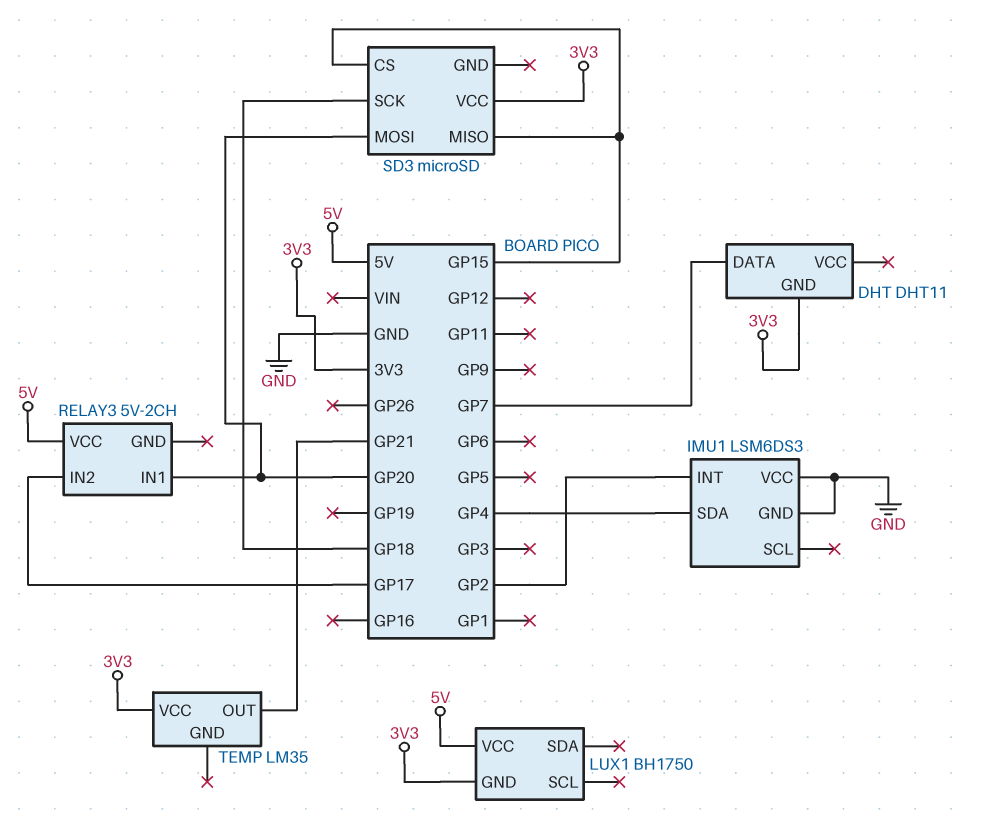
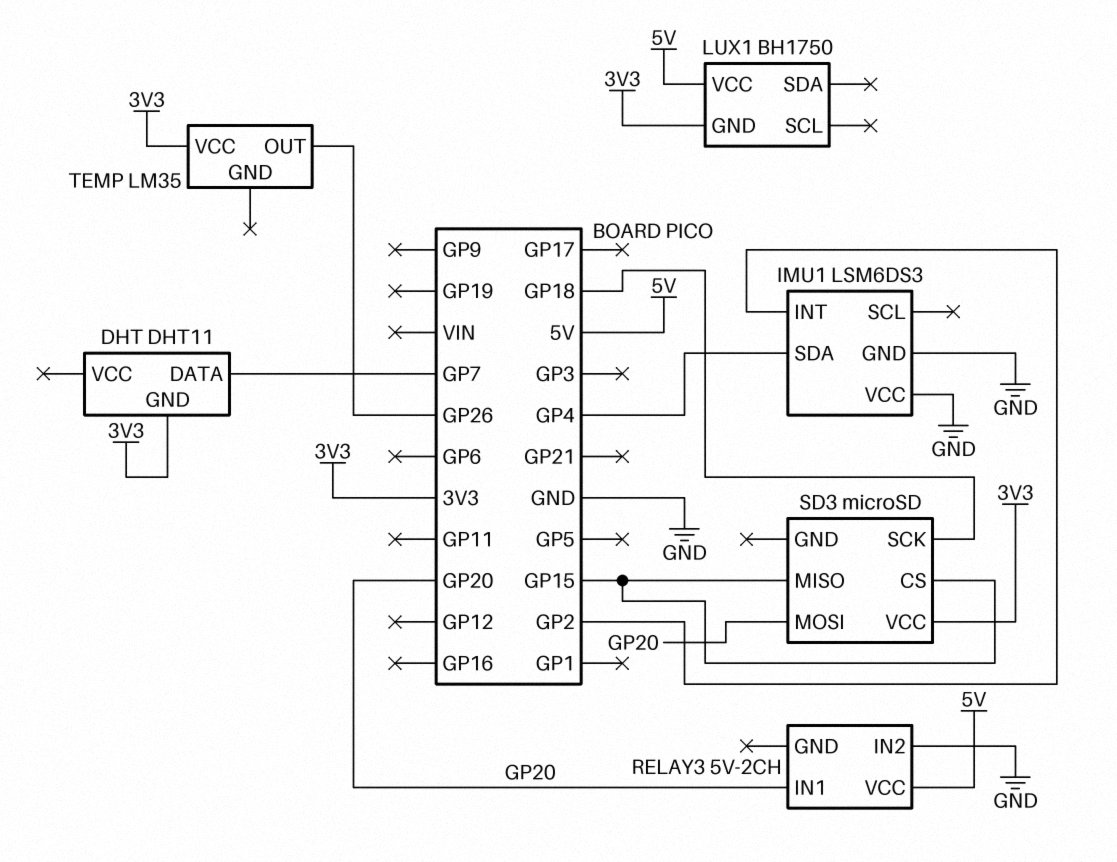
RELAY3 pin IN2: GP17 -> GND
TEMP pin OUT: GP21 -> GP26

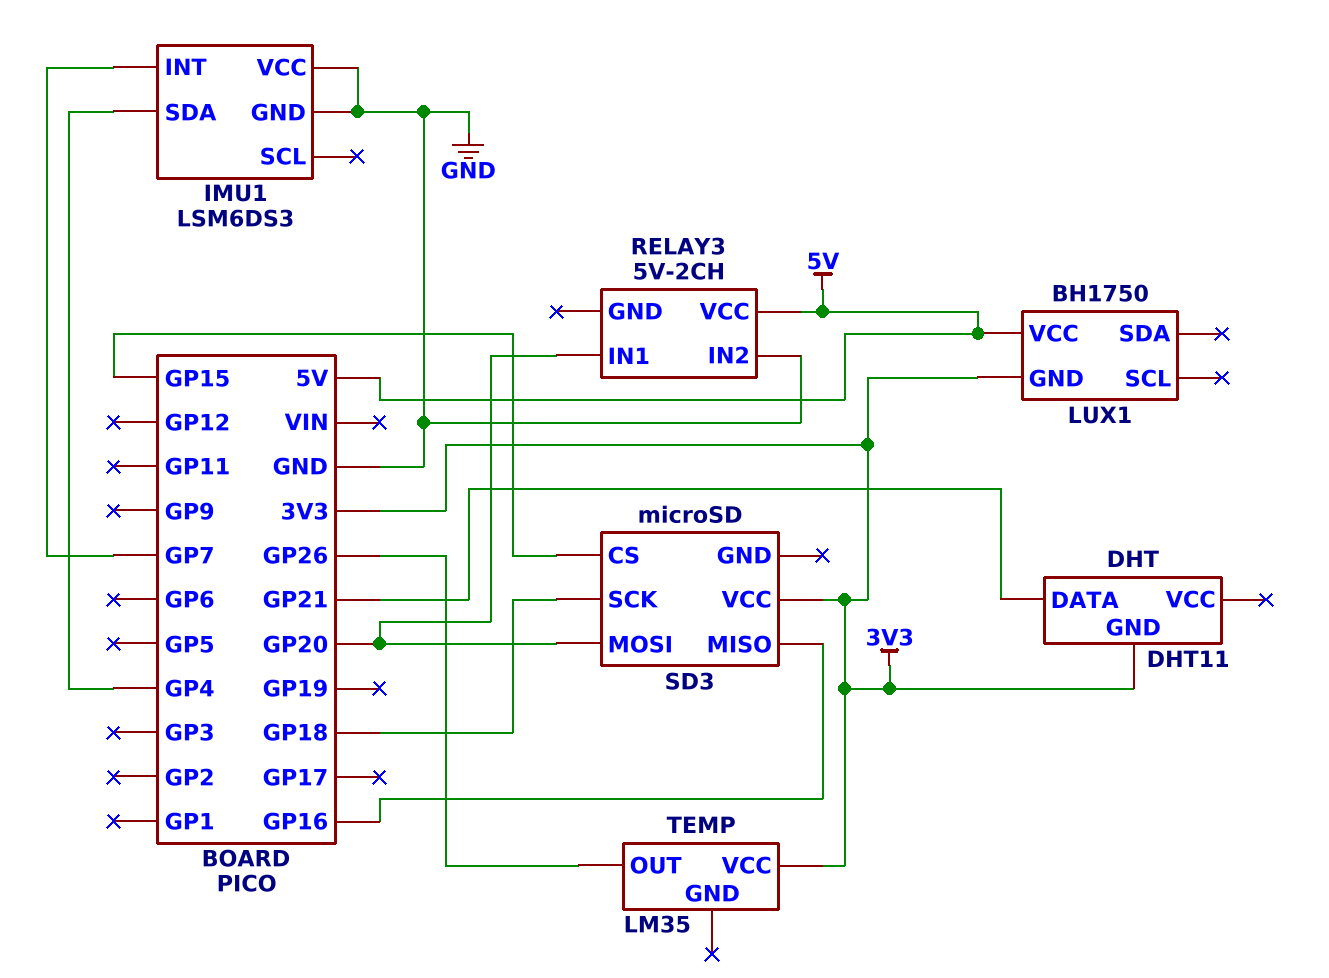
DHT pin DATA: GP7 -> GP21
IMU1 pin INT: GP2 -> GP7
SD3 pin MISO: GP15 -> GP16

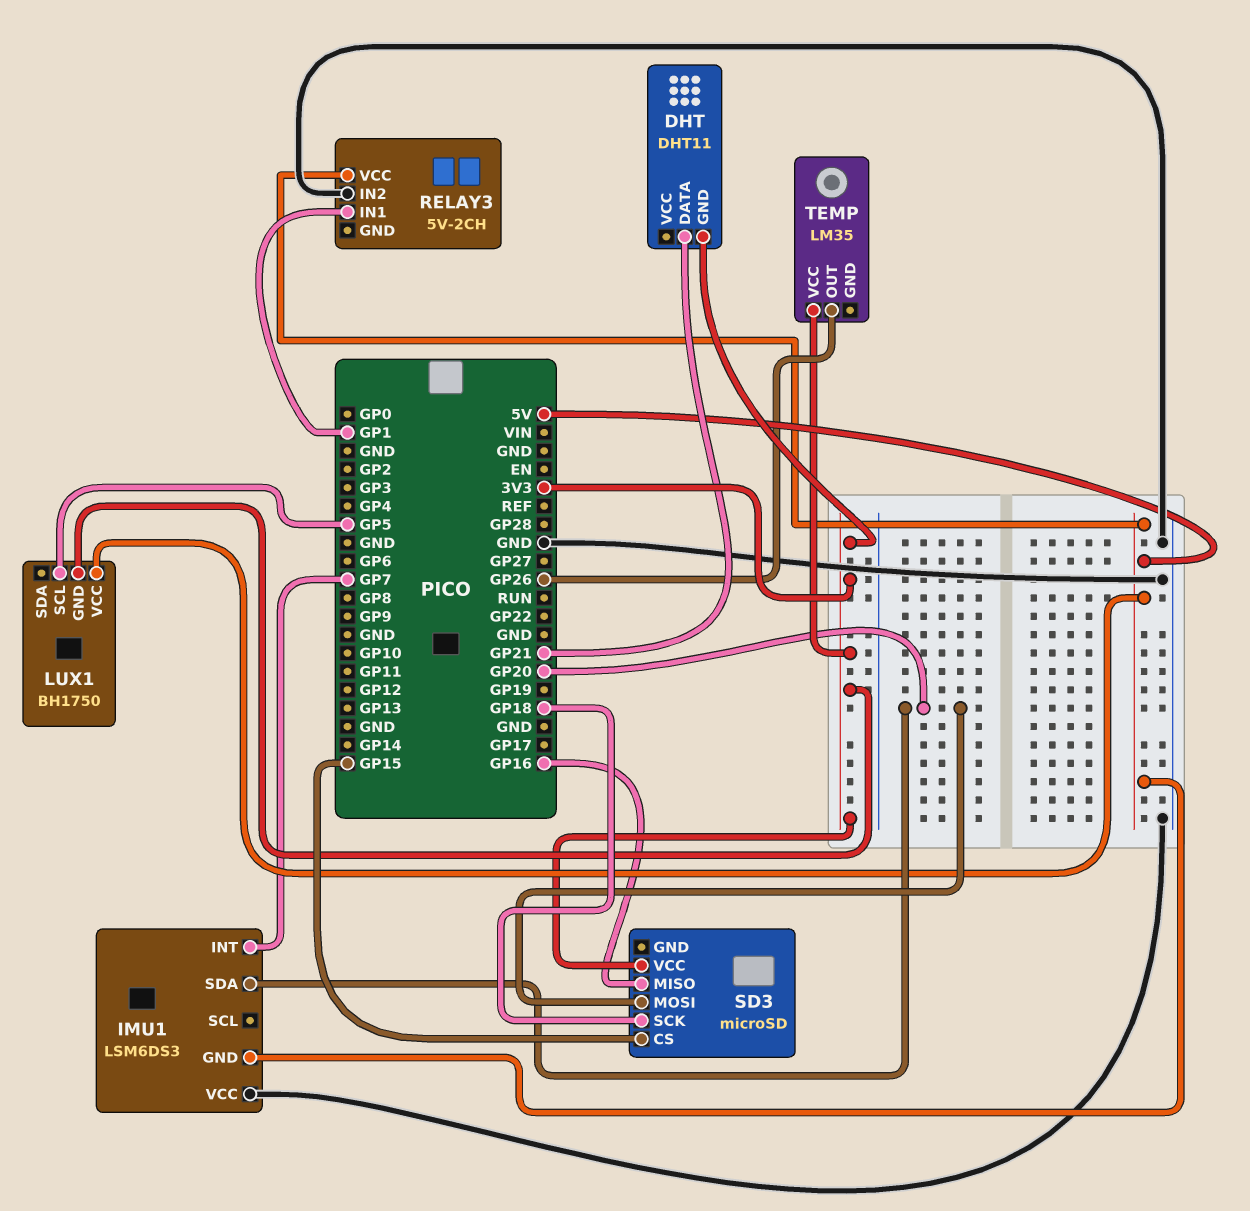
IMU1 pin GND: GND -> 5V
IMU1 pin SDA: GP4 -> GP20
LUX1 pin SCL: none -> GP5
RELAY3 pin IN1: GP20 -> GP1

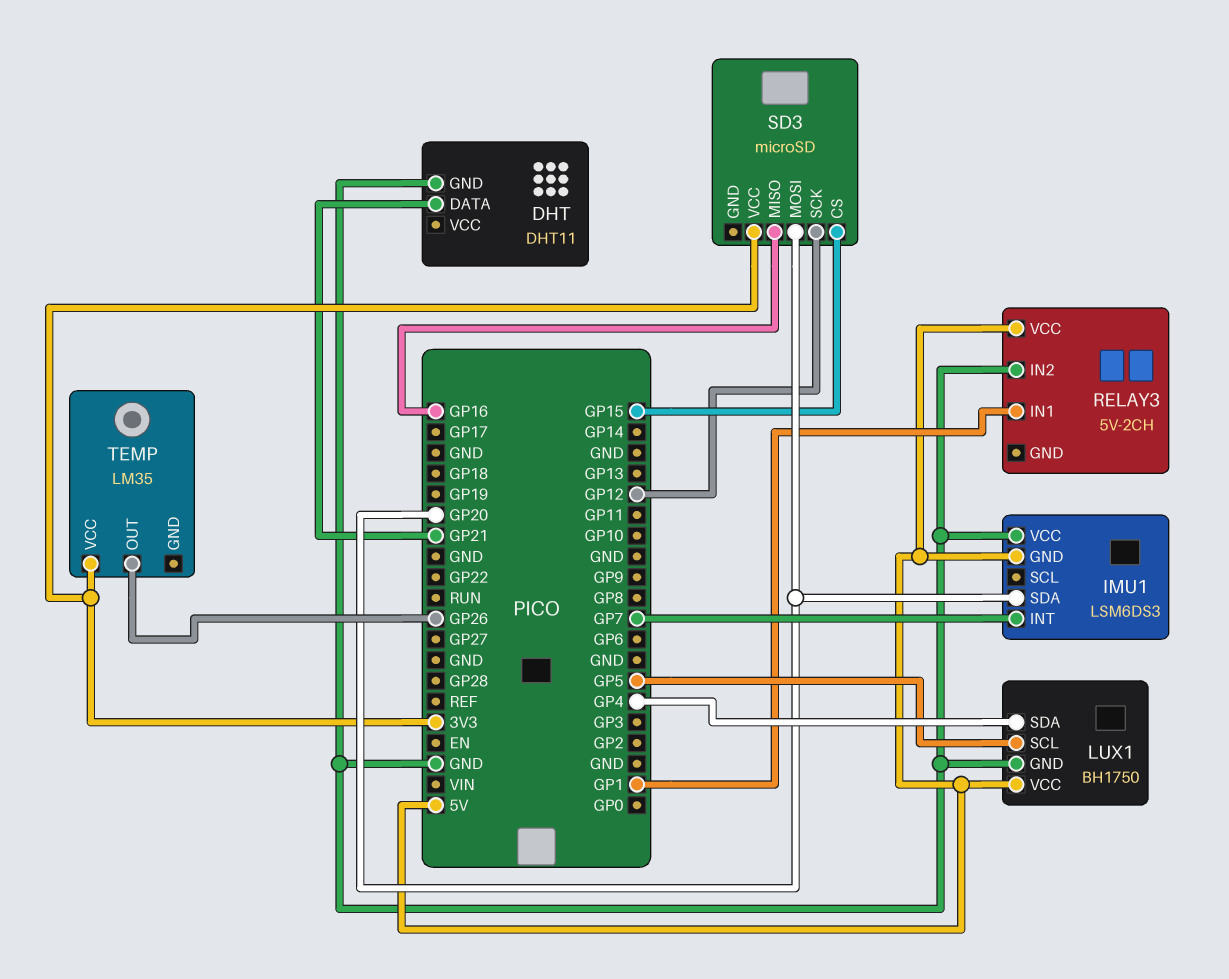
DHT pin GND: 3V3 -> GND
LUX1 pin GND: 3V3 -> GND
LUX1 pin SDA: none -> GP4
SD3 pin SCK: GP18 -> GP12

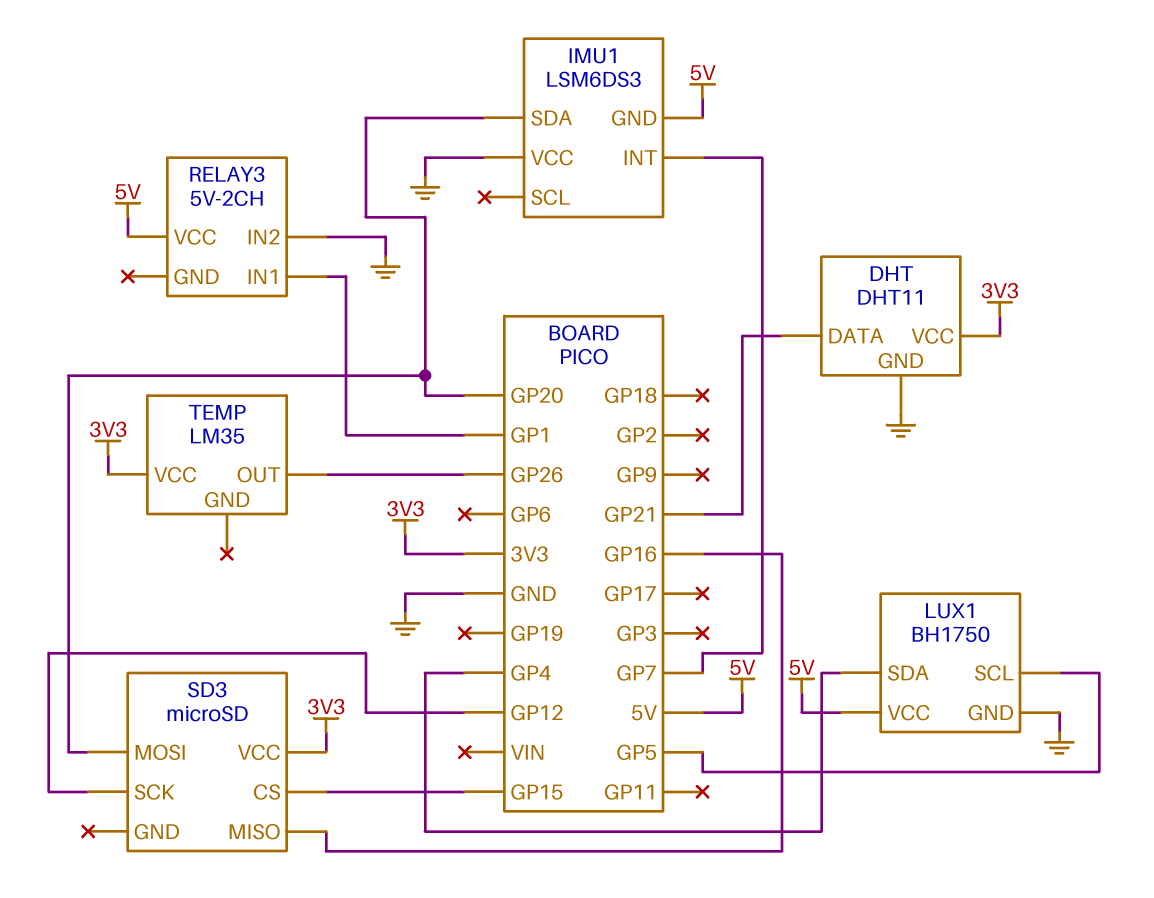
DHT pin VCC: none -> 3V3

